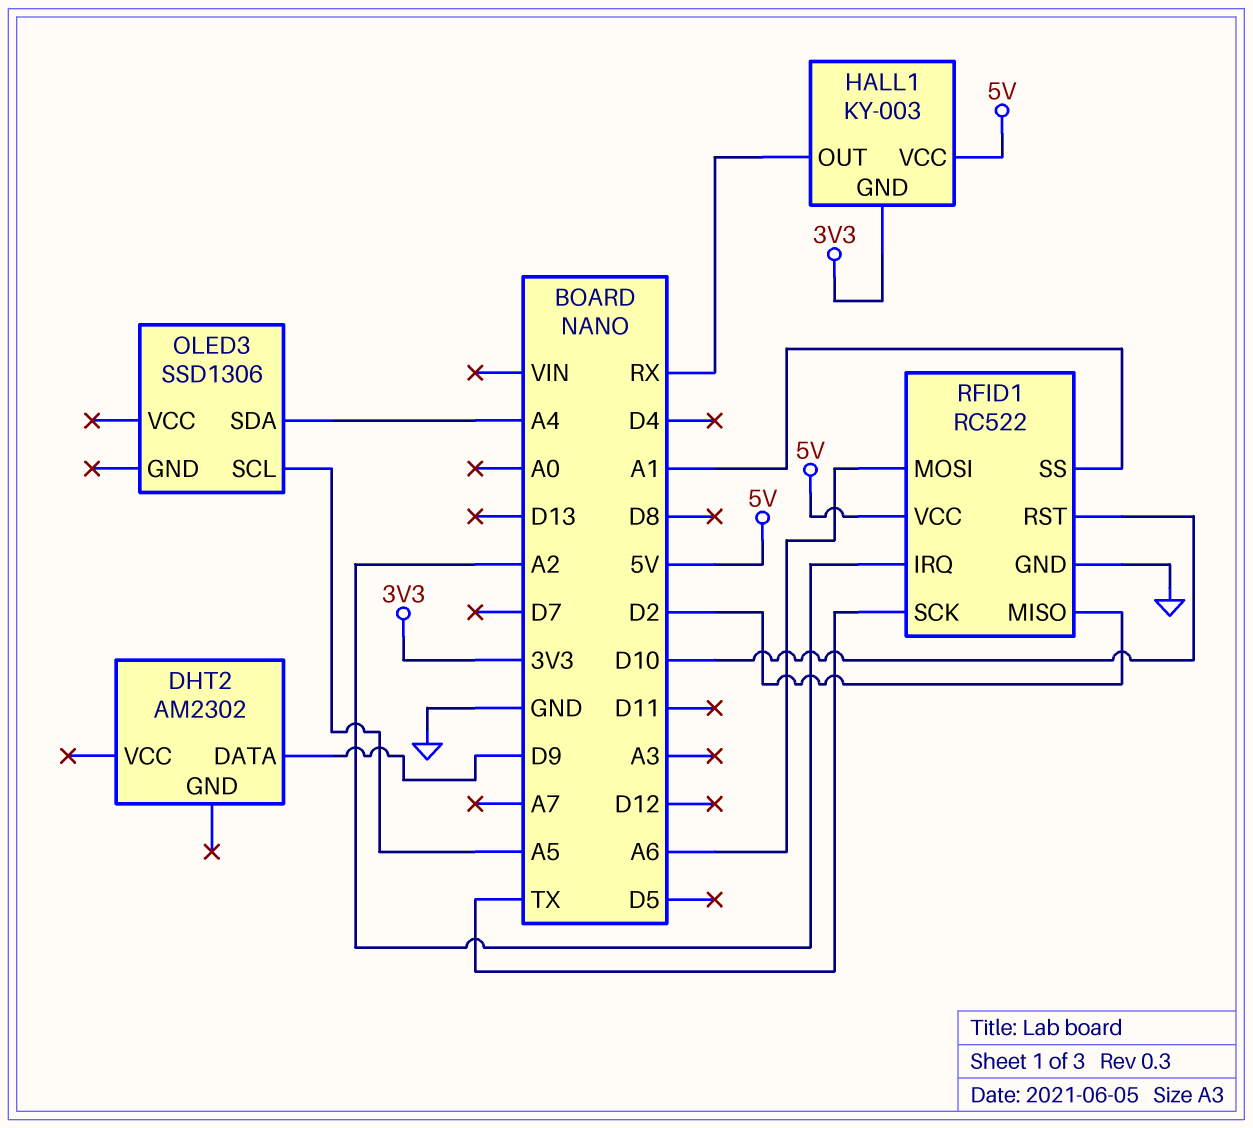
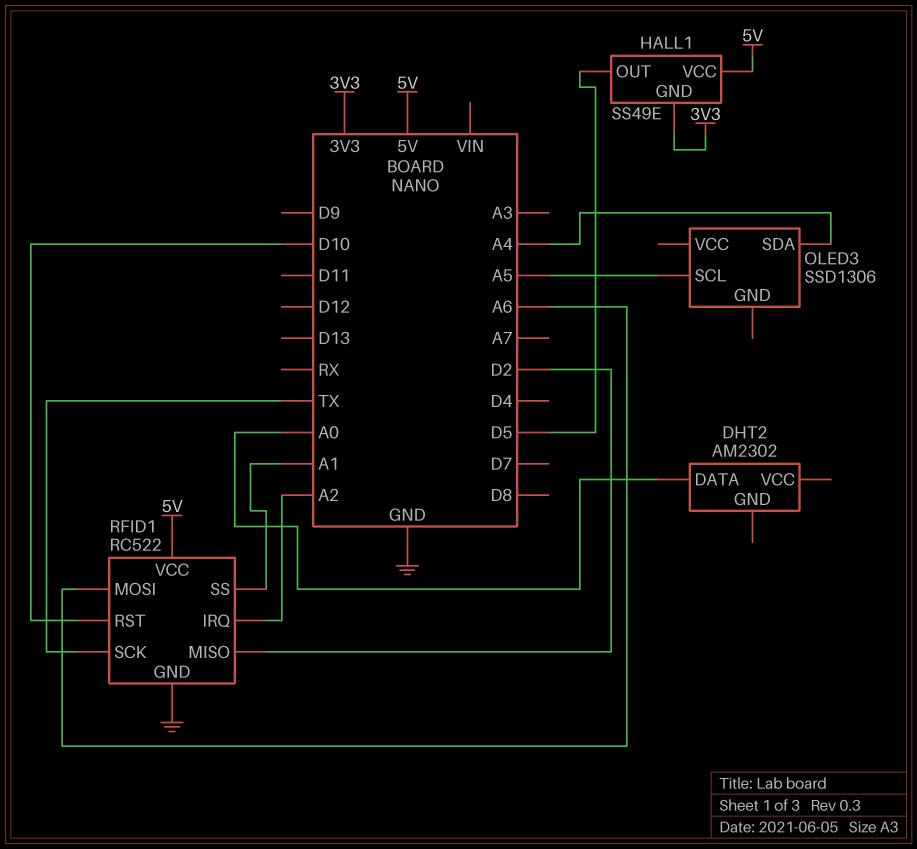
DHT2 pin DATA: D9 -> A0
HALL1: KY-003 -> SS49E
HALL1 pin OUT: RX -> D5

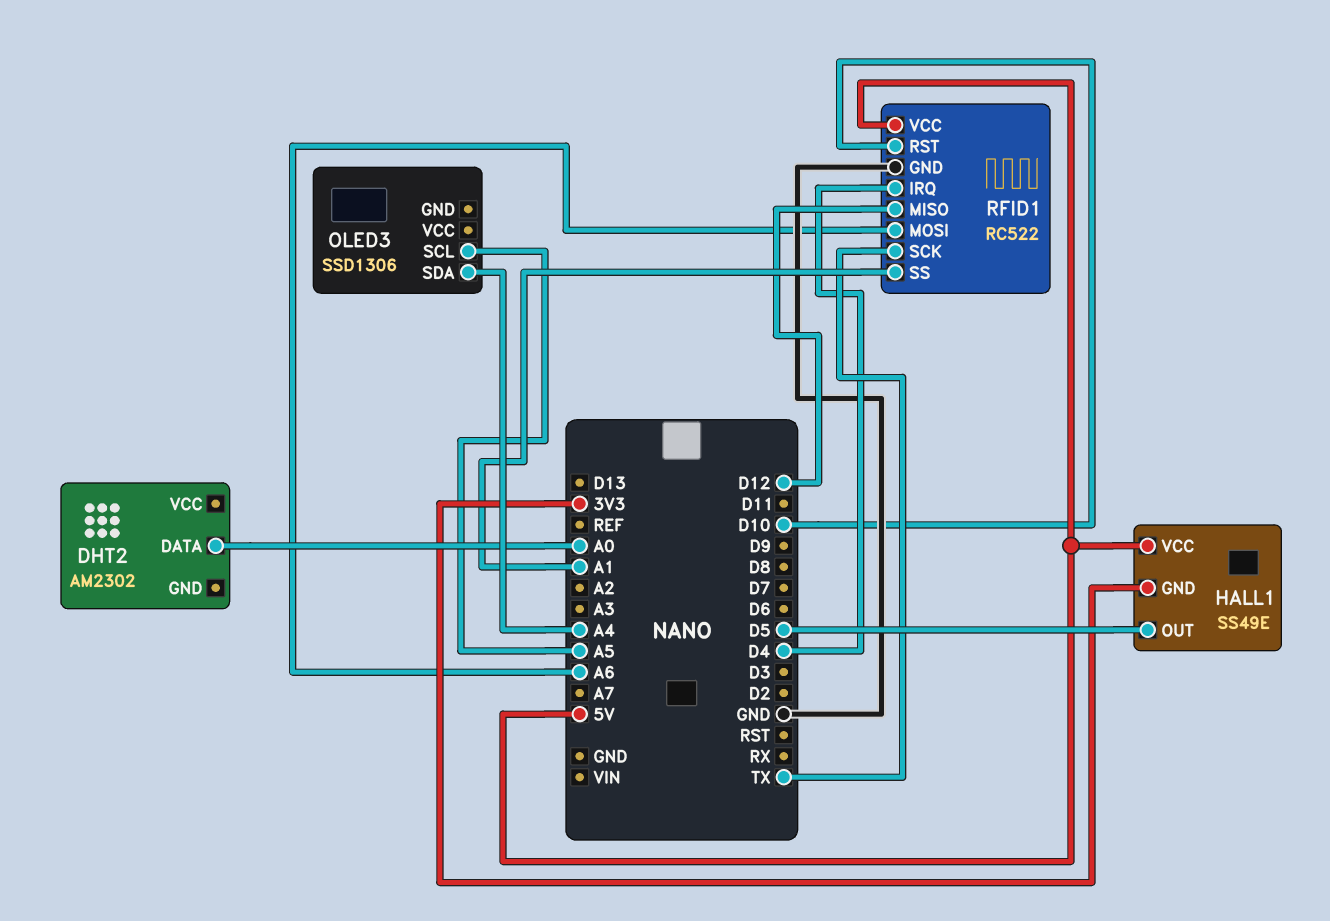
RFID1 pin IRQ: A2 -> D4
RFID1 pin MISO: D2 -> D12

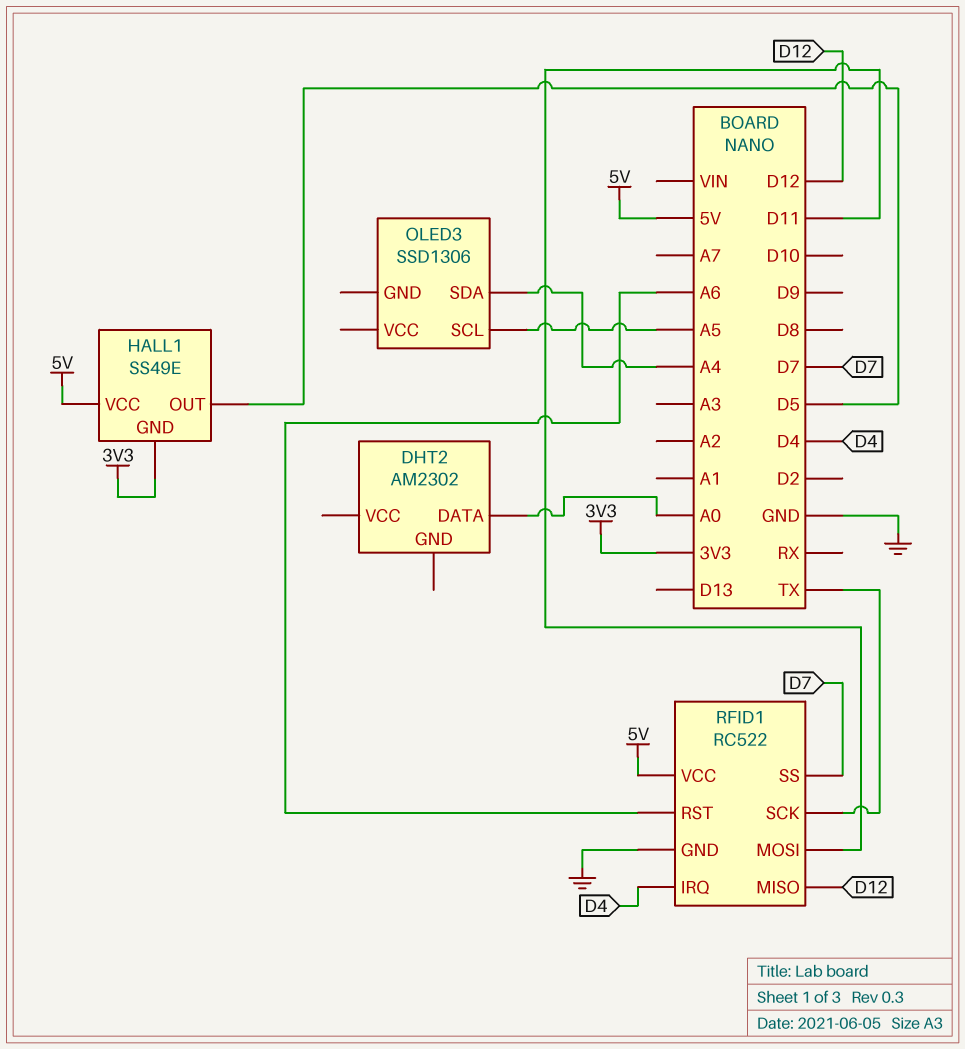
RFID1 pin MOSI: A6 -> D11
RFID1 pin RST: D10 -> A6
RFID1 pin SS: A1 -> D7

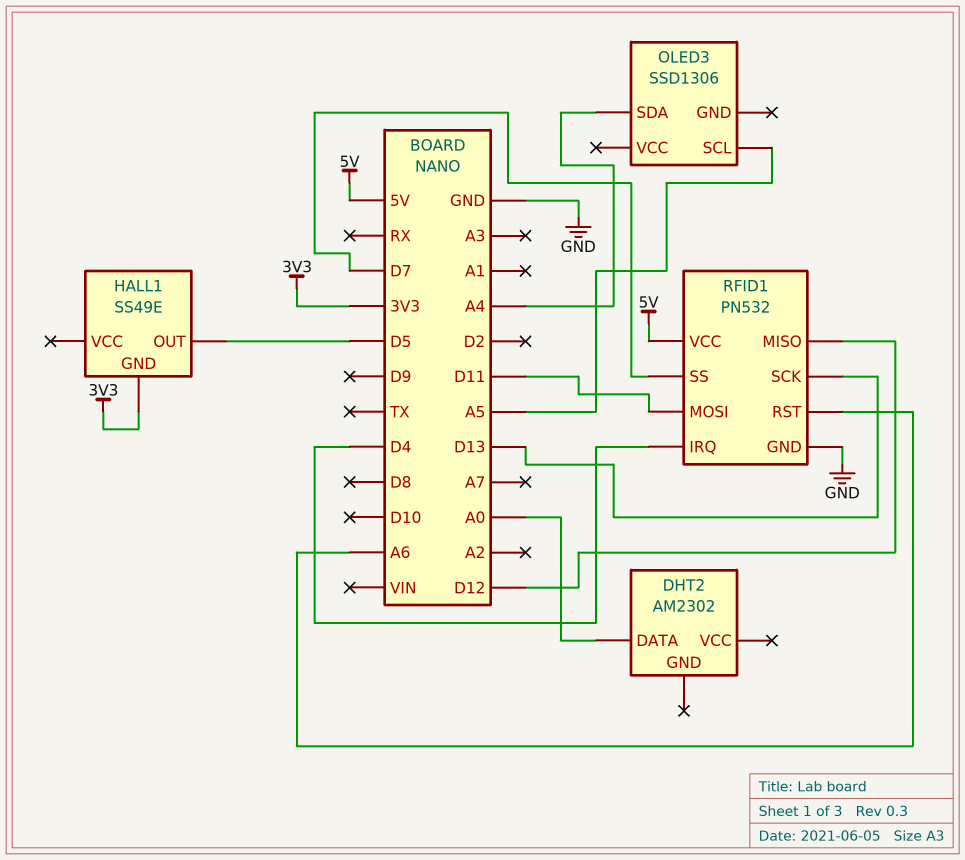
HALL1 pin VCC: 5V -> none
RFID1: RC522 -> PN532
RFID1 pin SCK: TX -> D13

